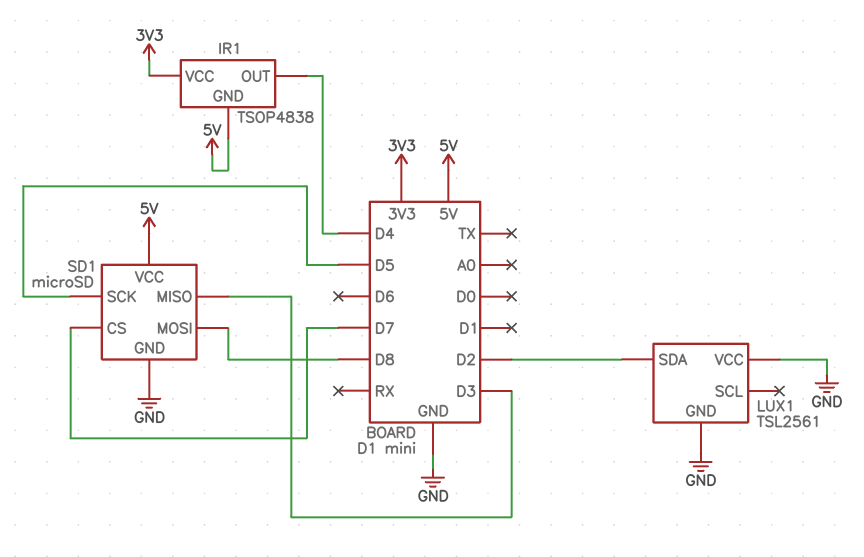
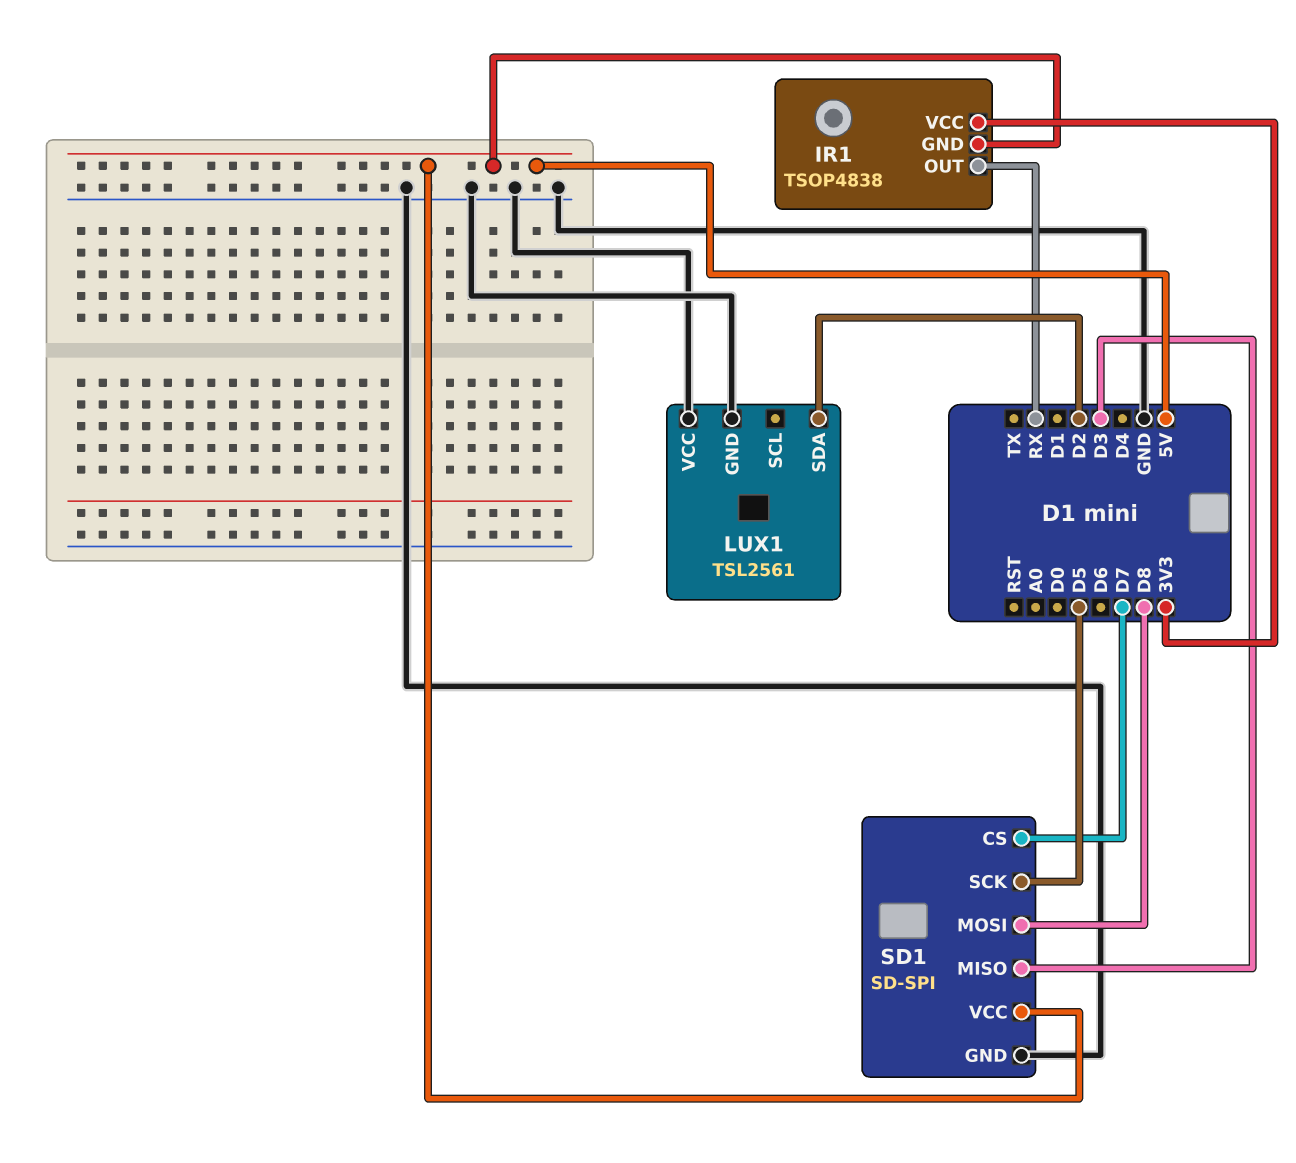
IR1 pin OUT: D4 -> RX
SD1: microSD -> SD-SPI

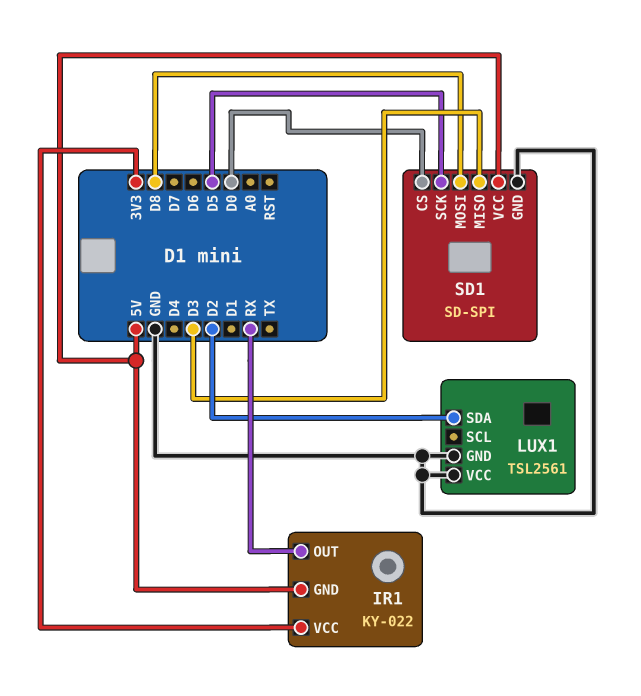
IR1: TSOP4838 -> KY-022
SD1 pin CS: D7 -> D0

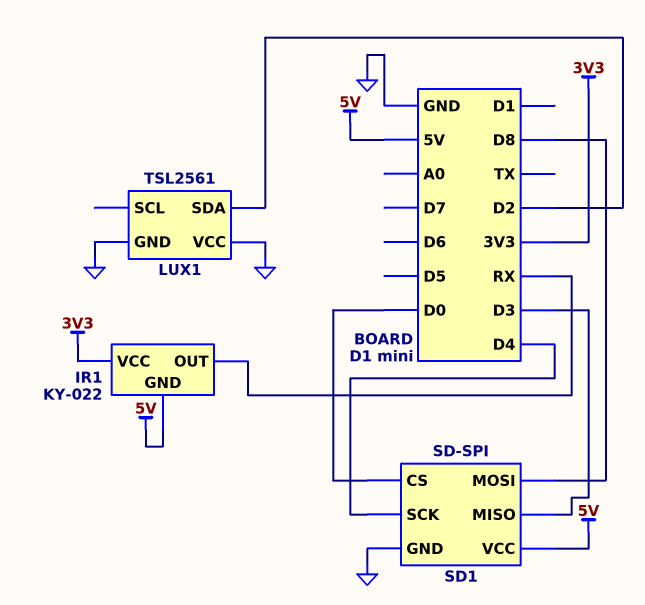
SD1 pin SCK: D5 -> D4

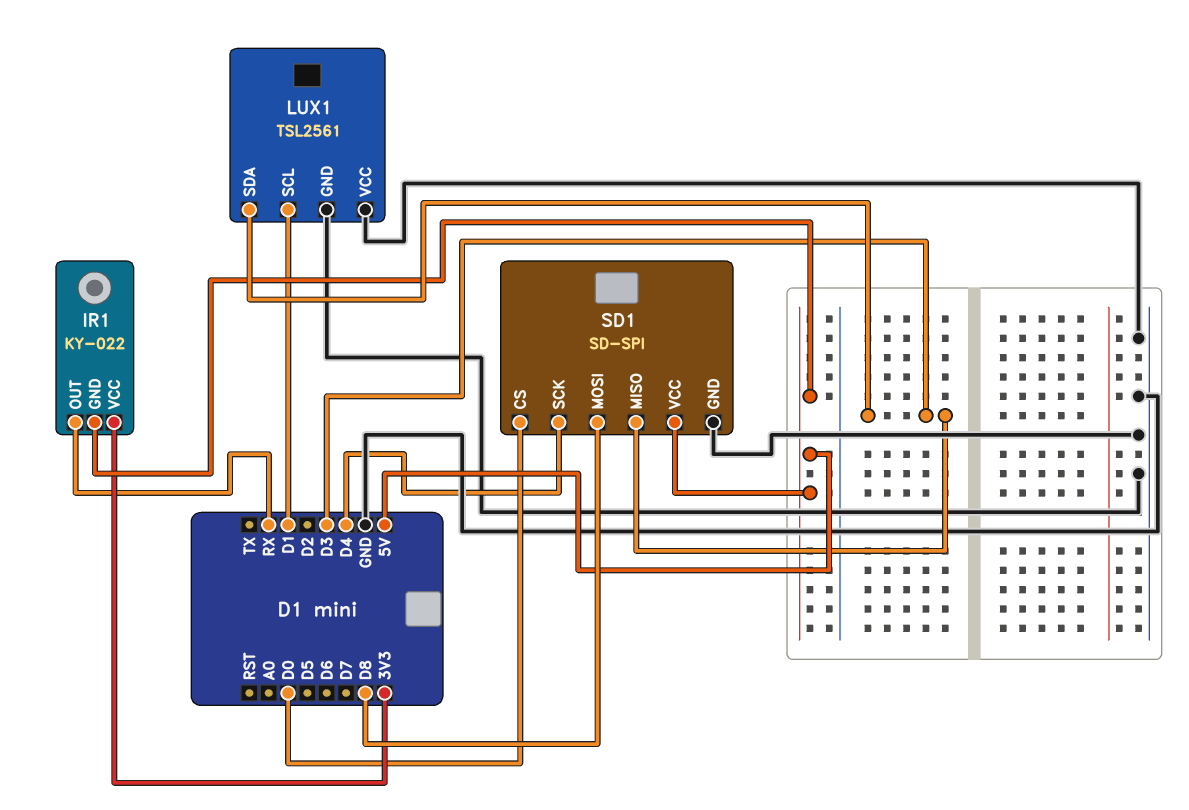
LUX1 pin SCL: none -> D1
LUX1 pin SDA: D2 -> D3

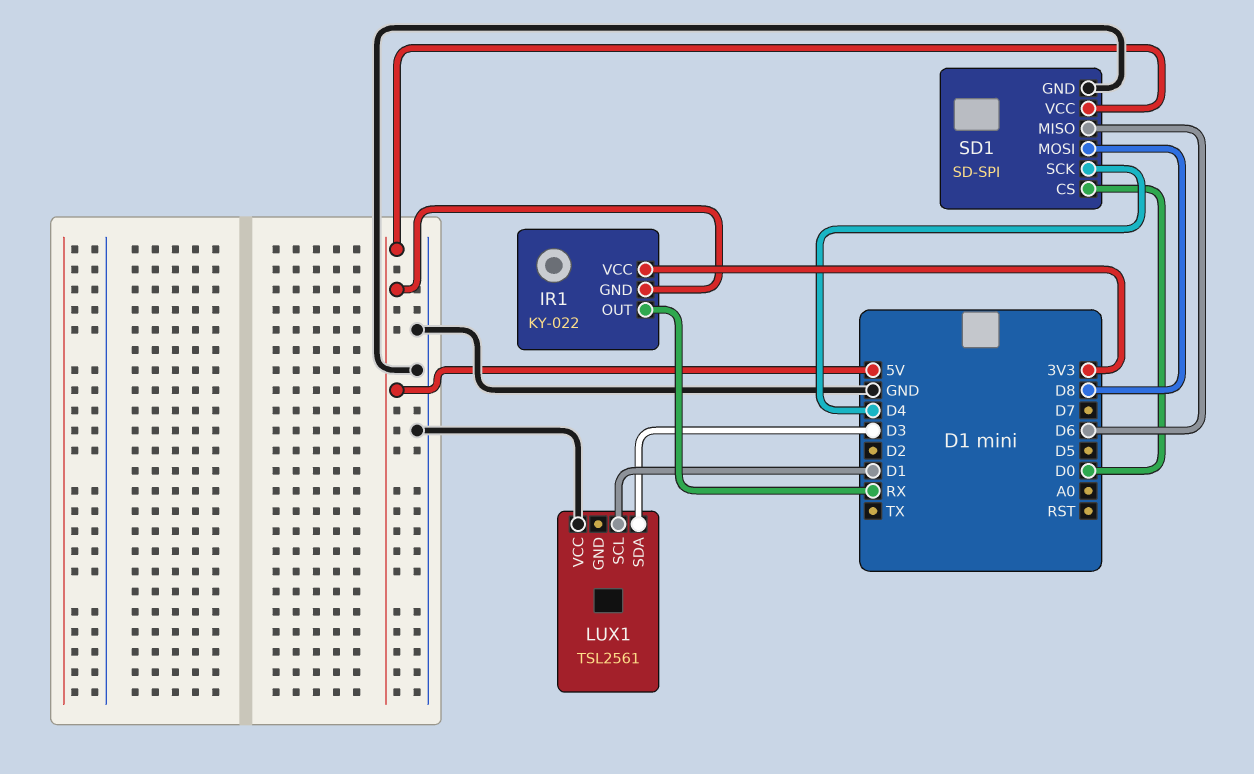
LUX1 pin GND: GND -> none
SD1 pin MISO: D3 -> D6

